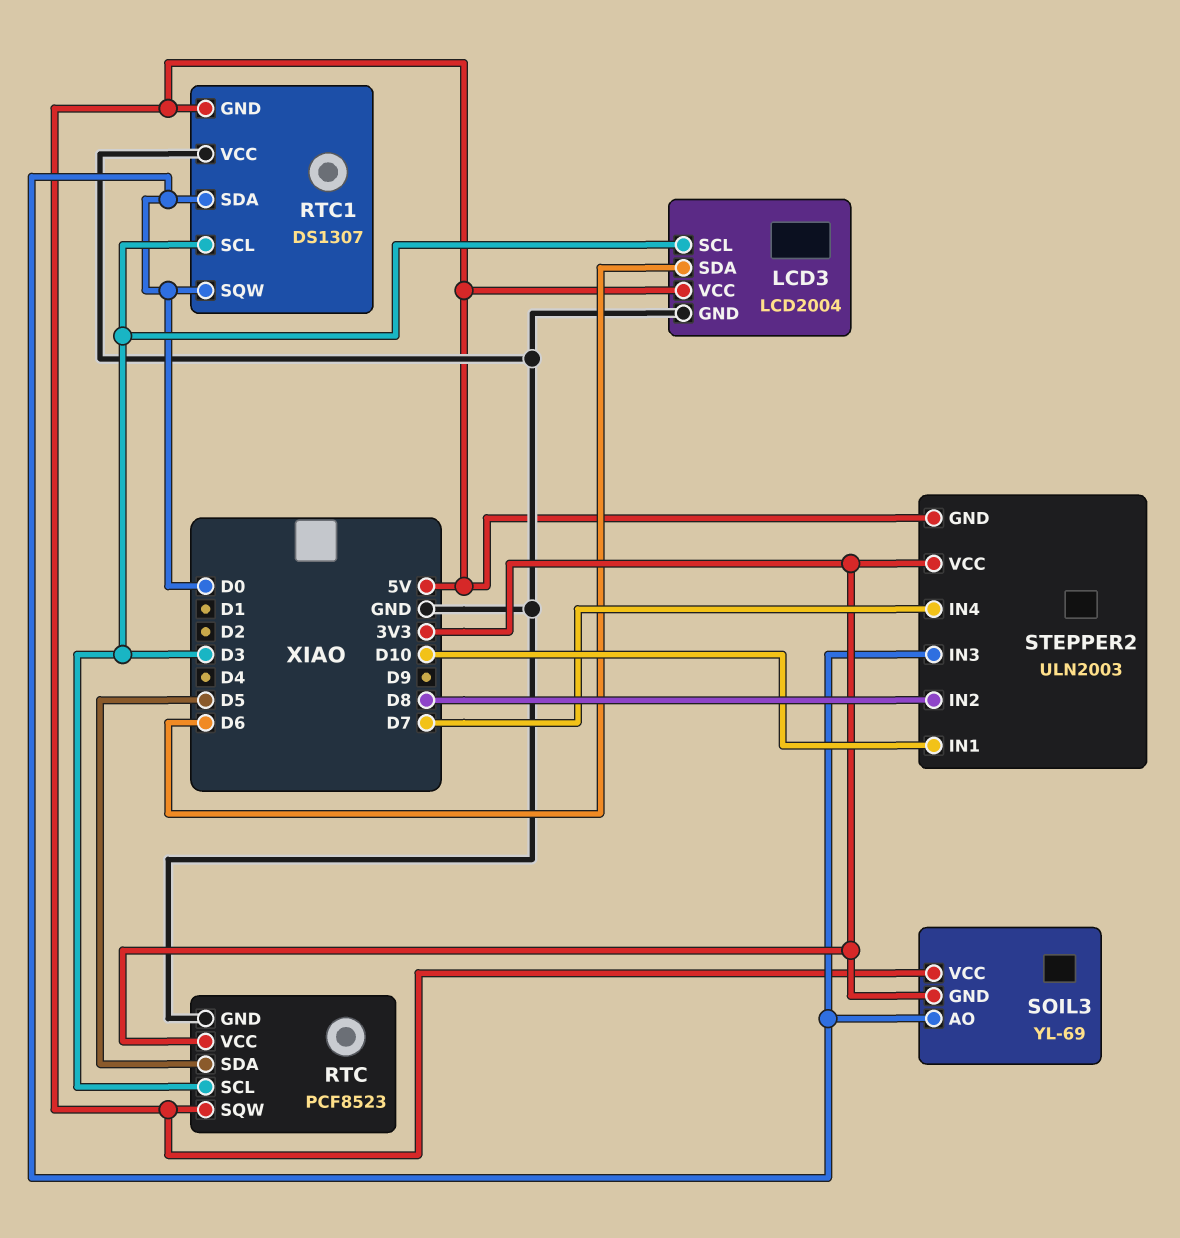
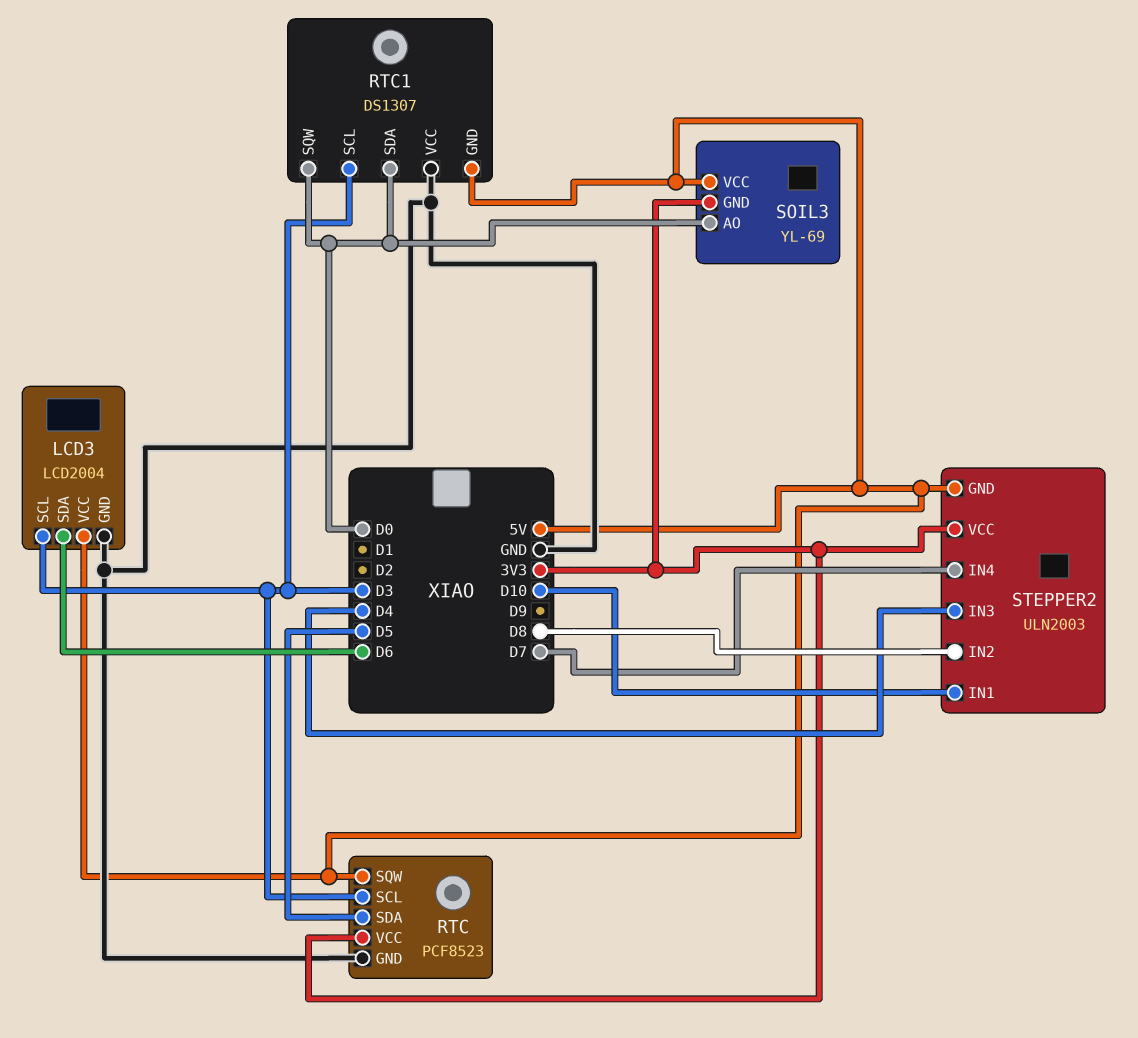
STEPPER2 pin IN3: D0 -> D4

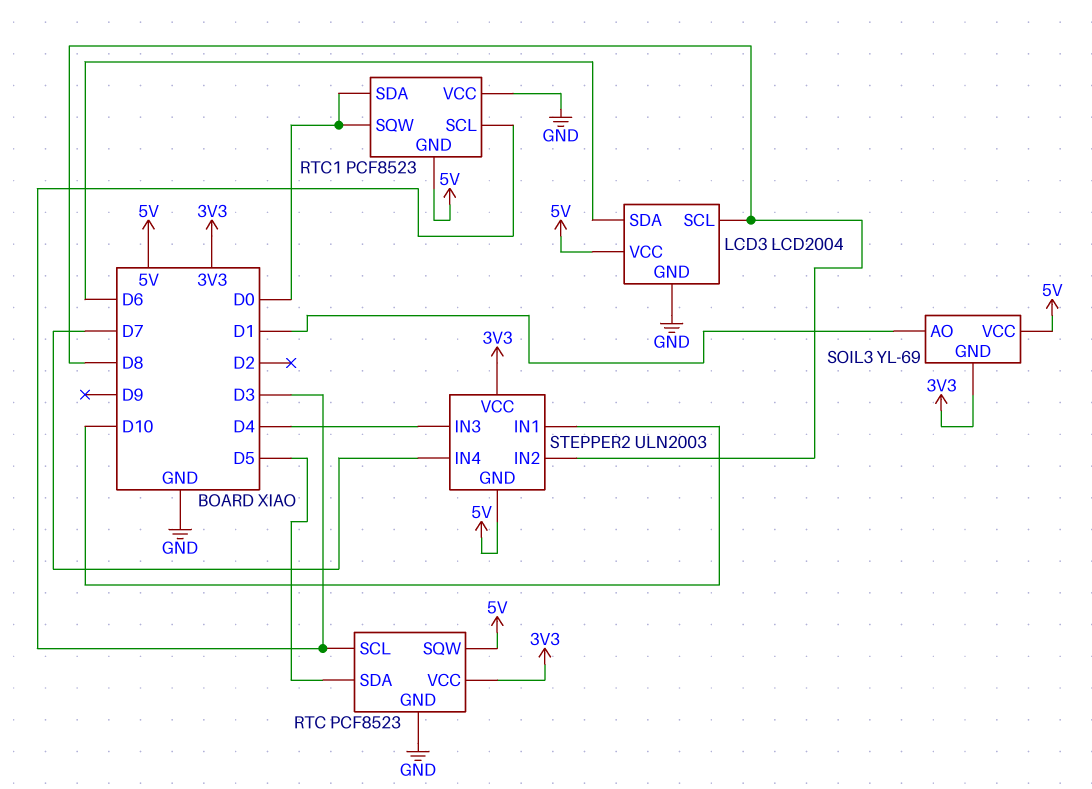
LCD3 pin SCL: D3 -> D8
RTC1: DS1307 -> PCF8523
SOIL3 pin AO: D0 -> D1

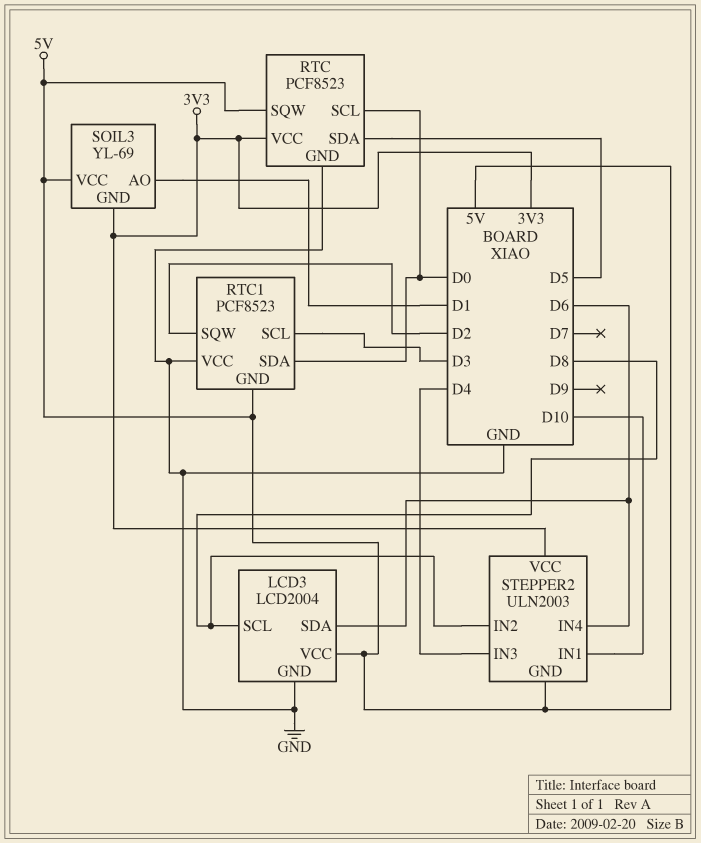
RTC pin SCL: D3 -> D0
RTC1 pin SQW: D0 -> D2
STEPPER2 pin IN4: D7 -> D6

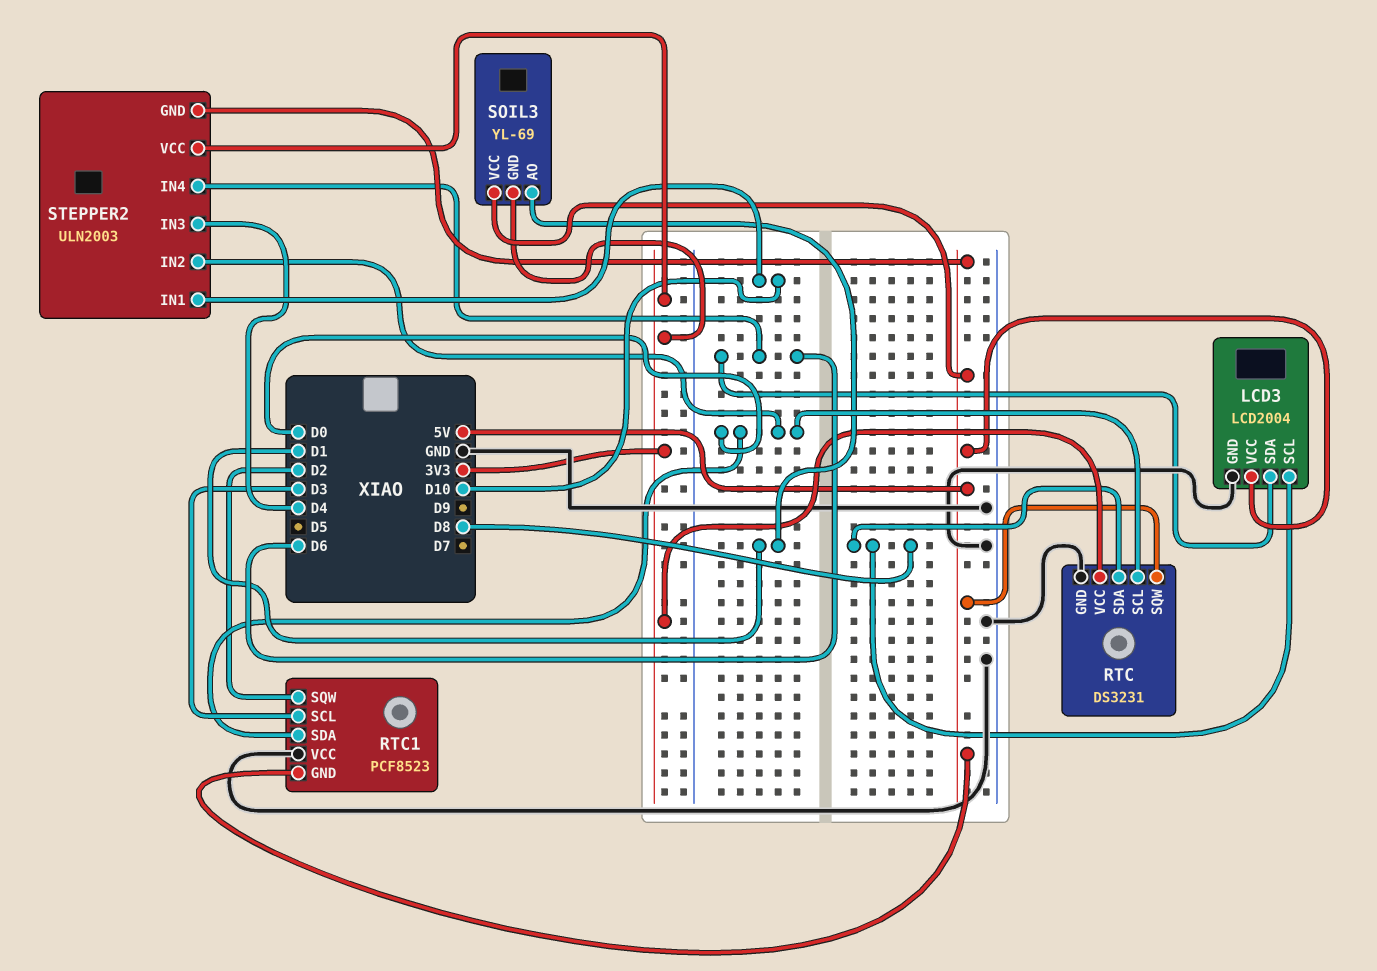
RTC: PCF8523 -> DS3231
RTC pin SDA: D5 -> D8
STEPPER2 pin IN2: D8 -> D0

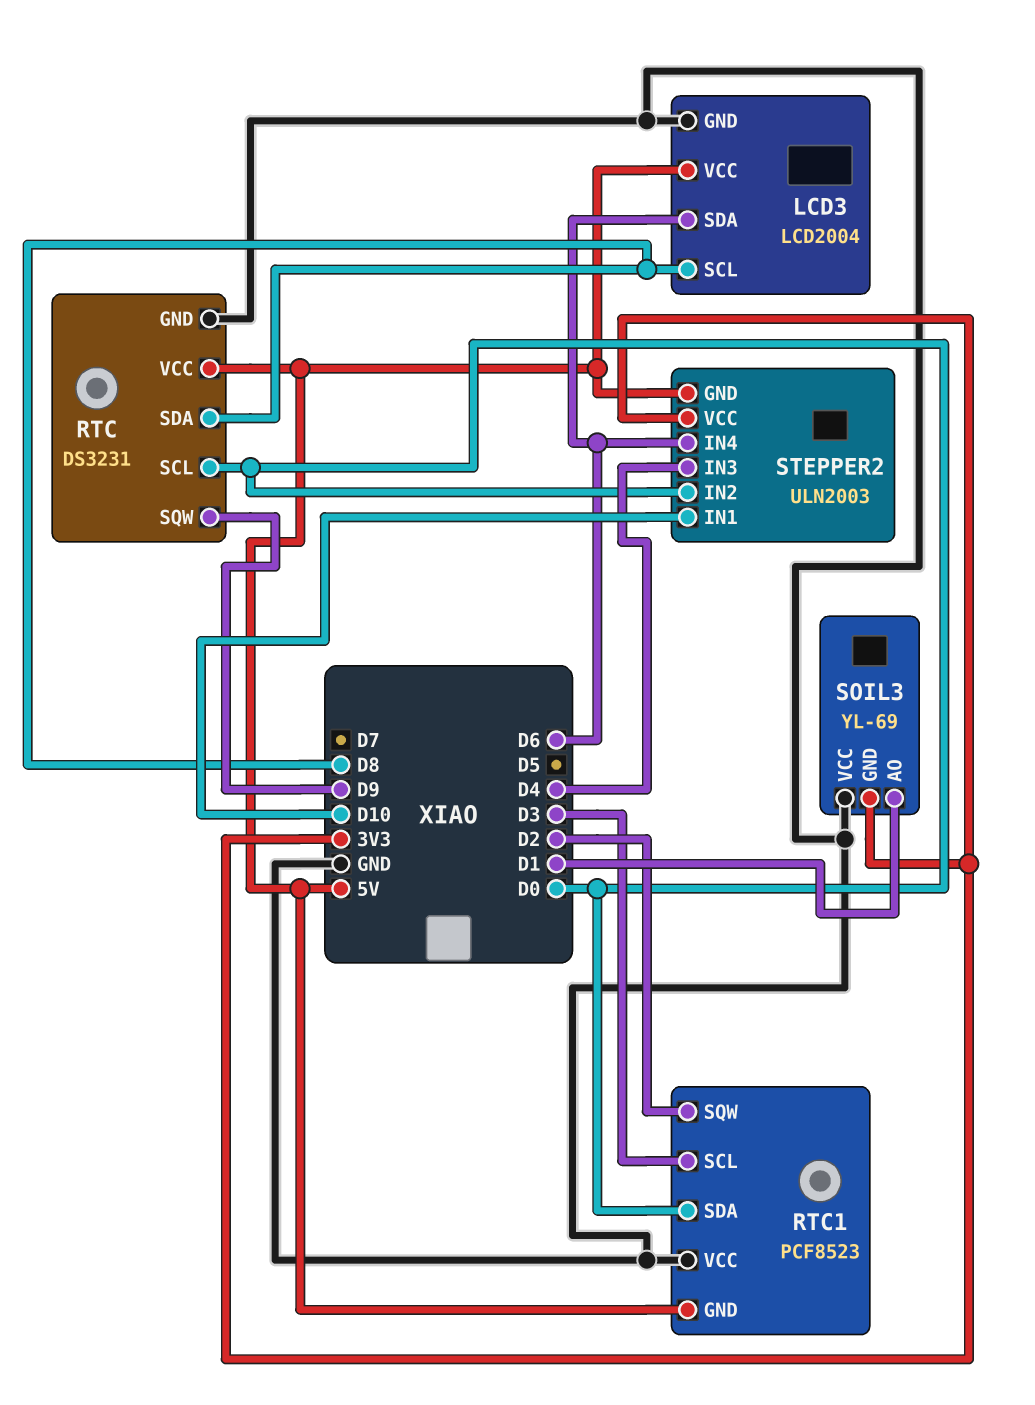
RTC pin SQW: 5V -> D9
RTC pin VCC: 3V3 -> 5V
SOIL3 pin VCC: 5V -> GND

